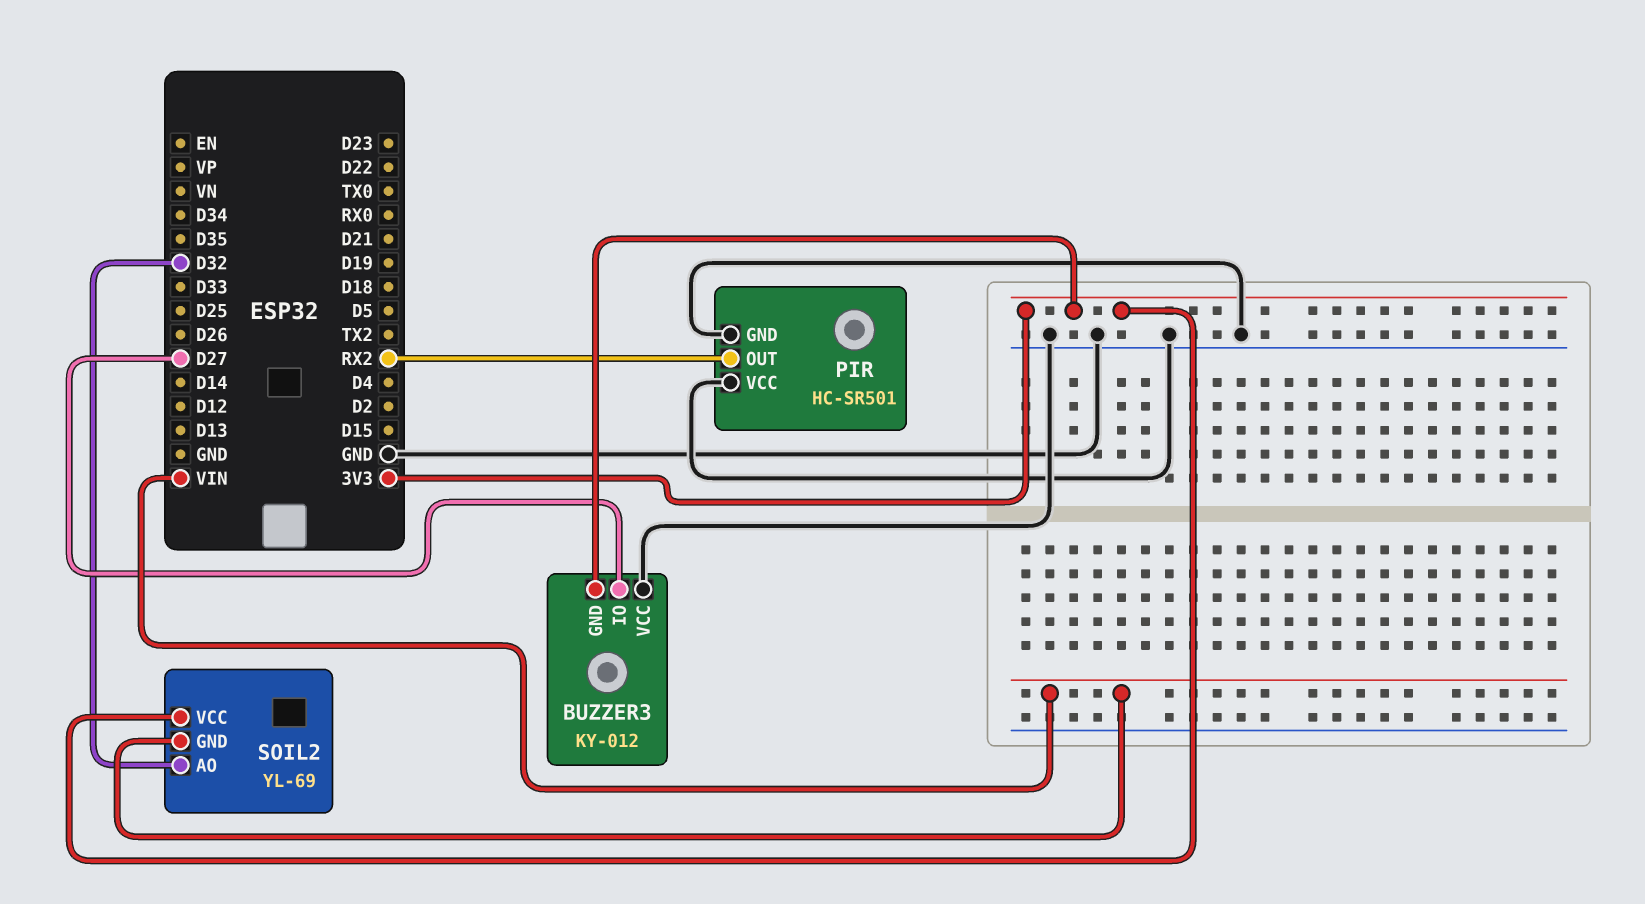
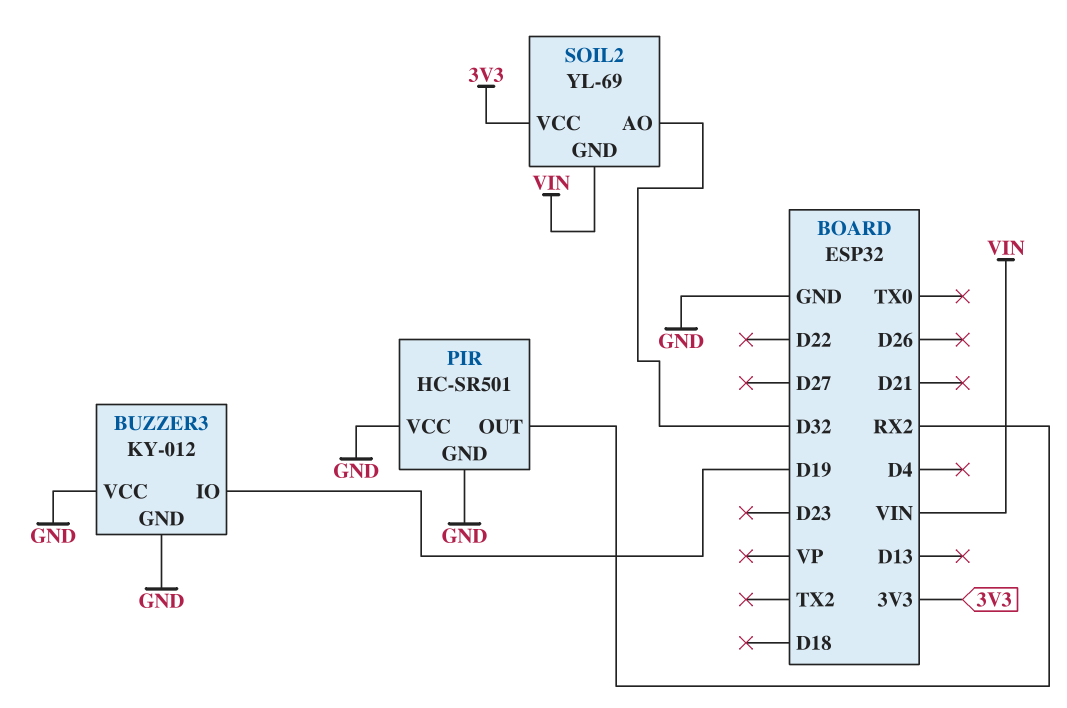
BUZZER3 pin GND: 3V3 -> GND
BUZZER3 pin IO: D27 -> D19

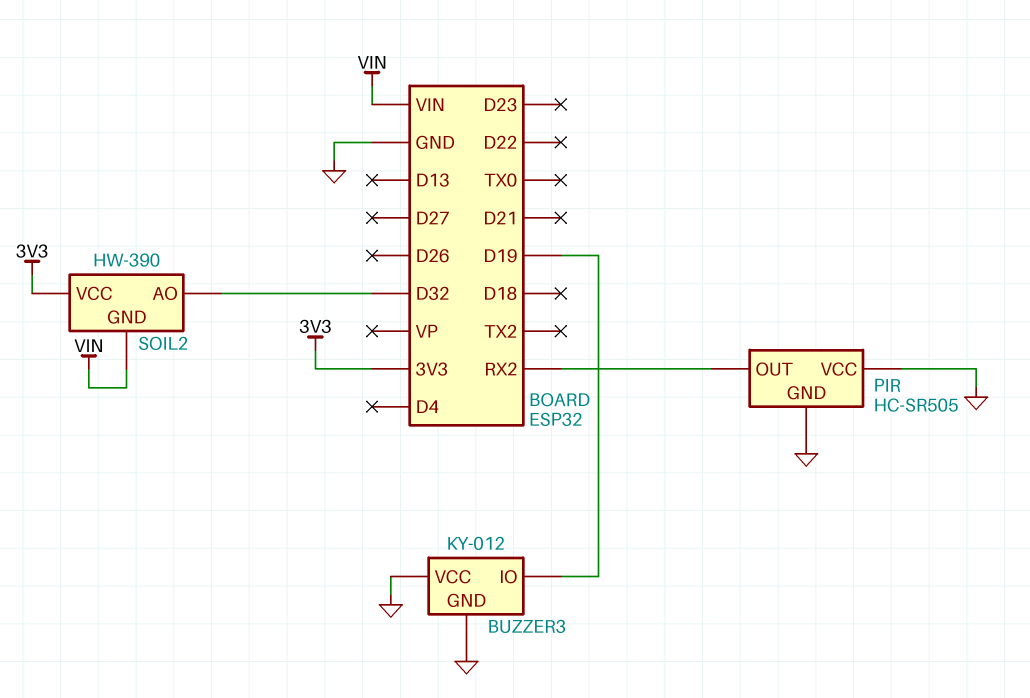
PIR: HC-SR501 -> HC-SR505
SOIL2: YL-69 -> HW-390

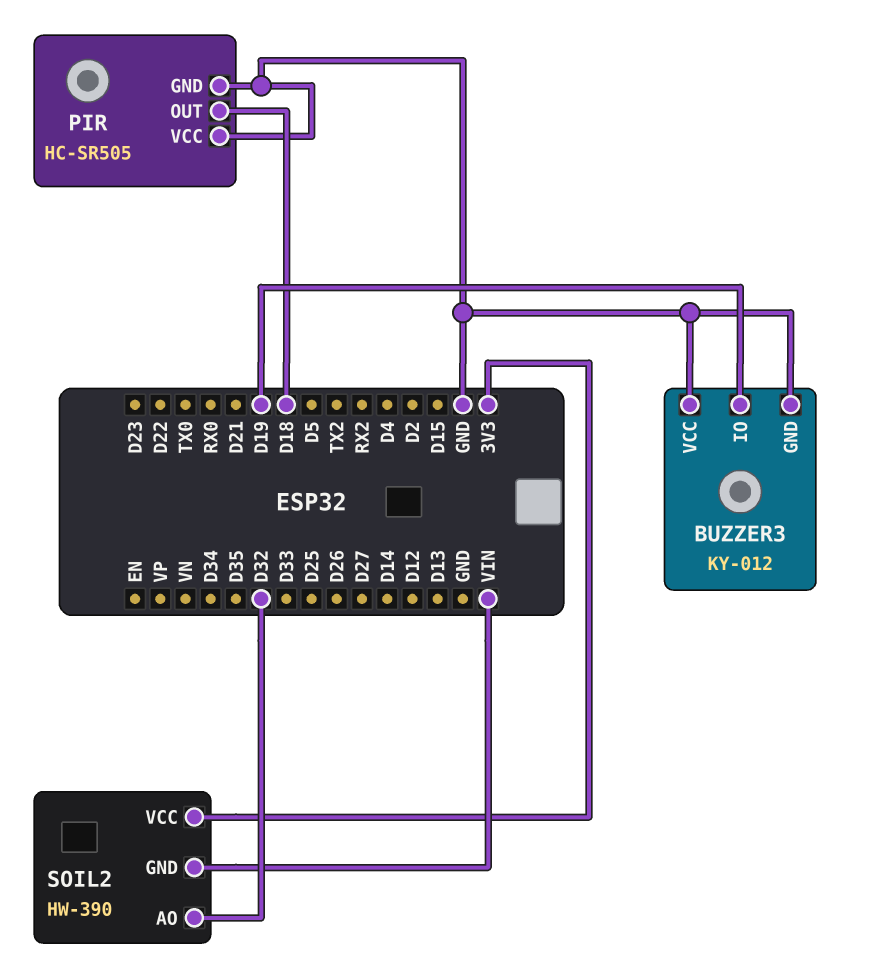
PIR pin OUT: RX2 -> D18

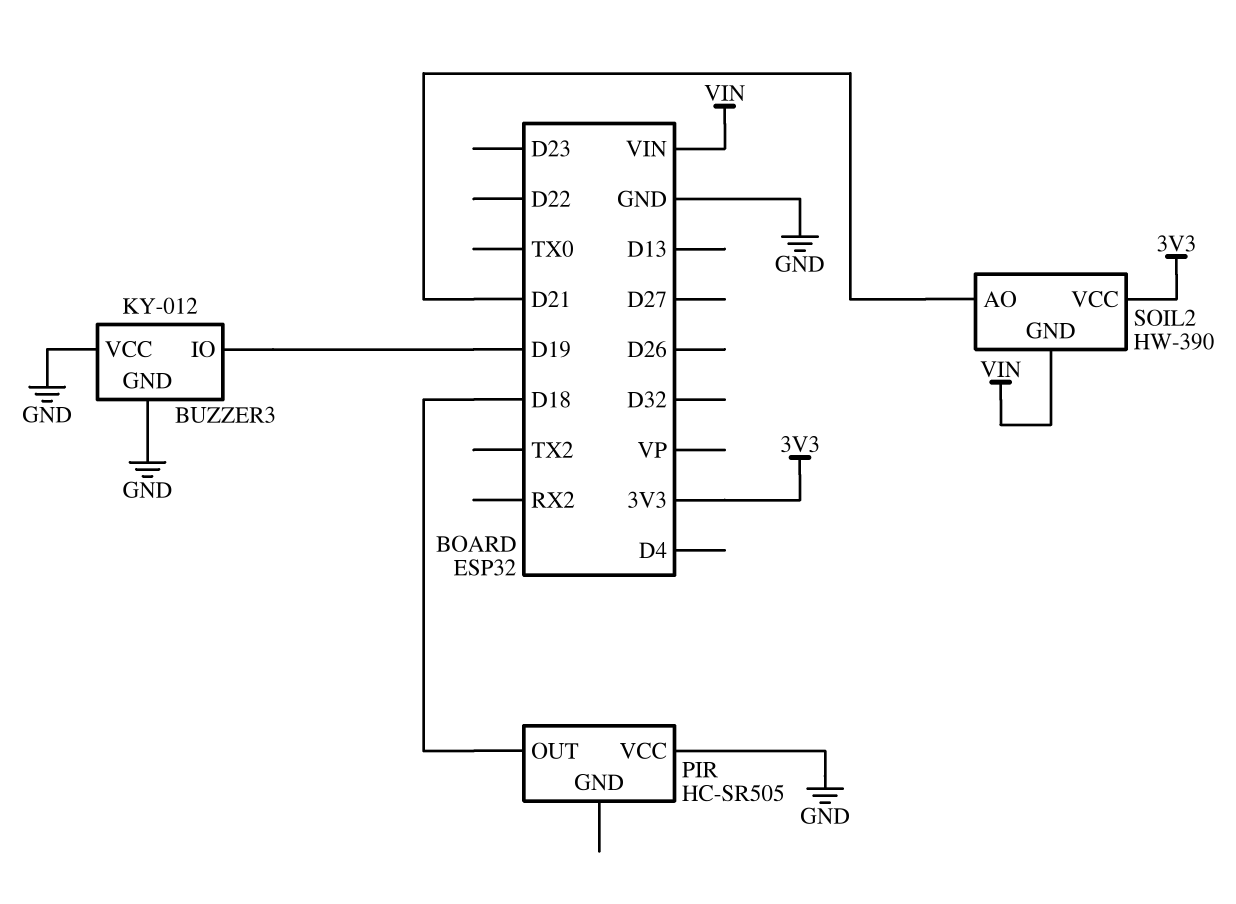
PIR pin GND: GND -> none
SOIL2 pin AO: D32 -> D21

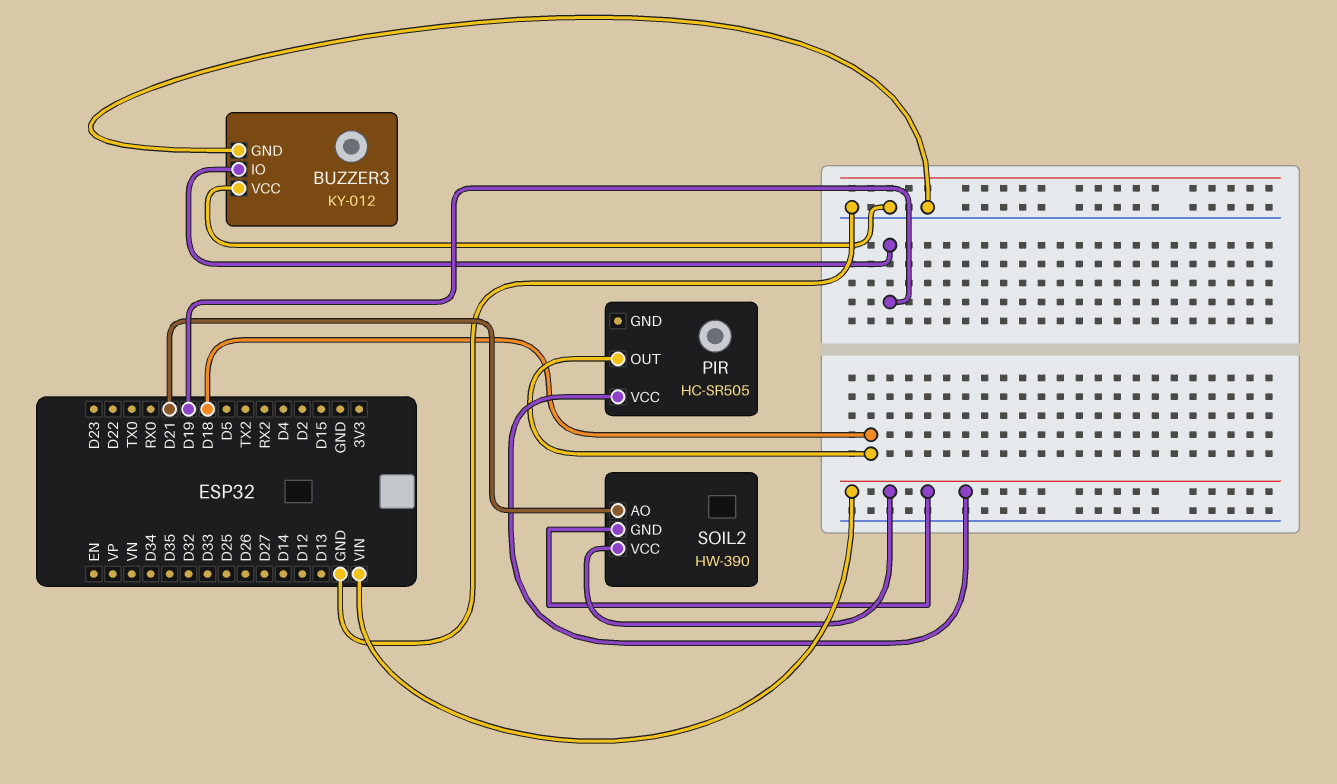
PIR pin VCC: GND -> VIN
SOIL2 pin VCC: 3V3 -> VIN

